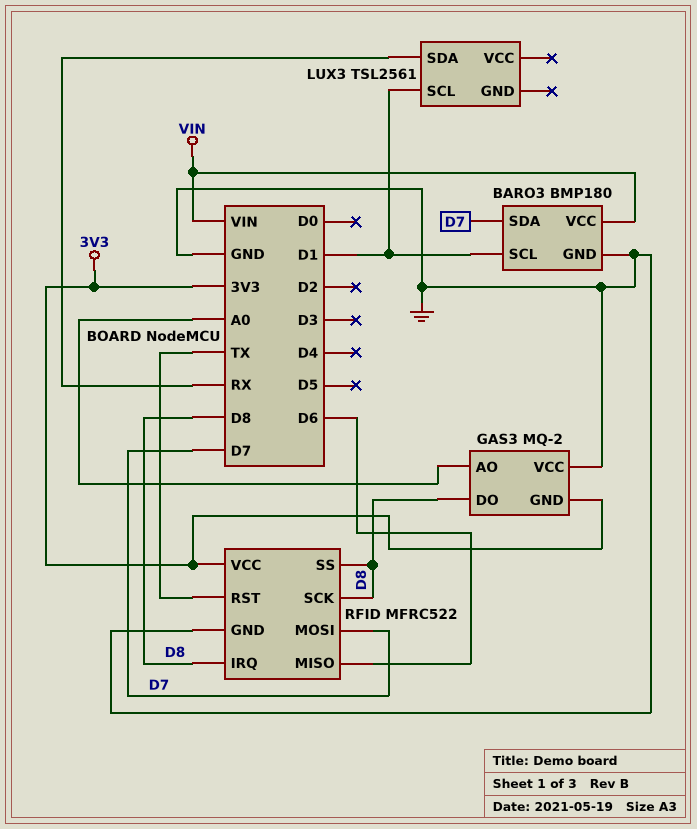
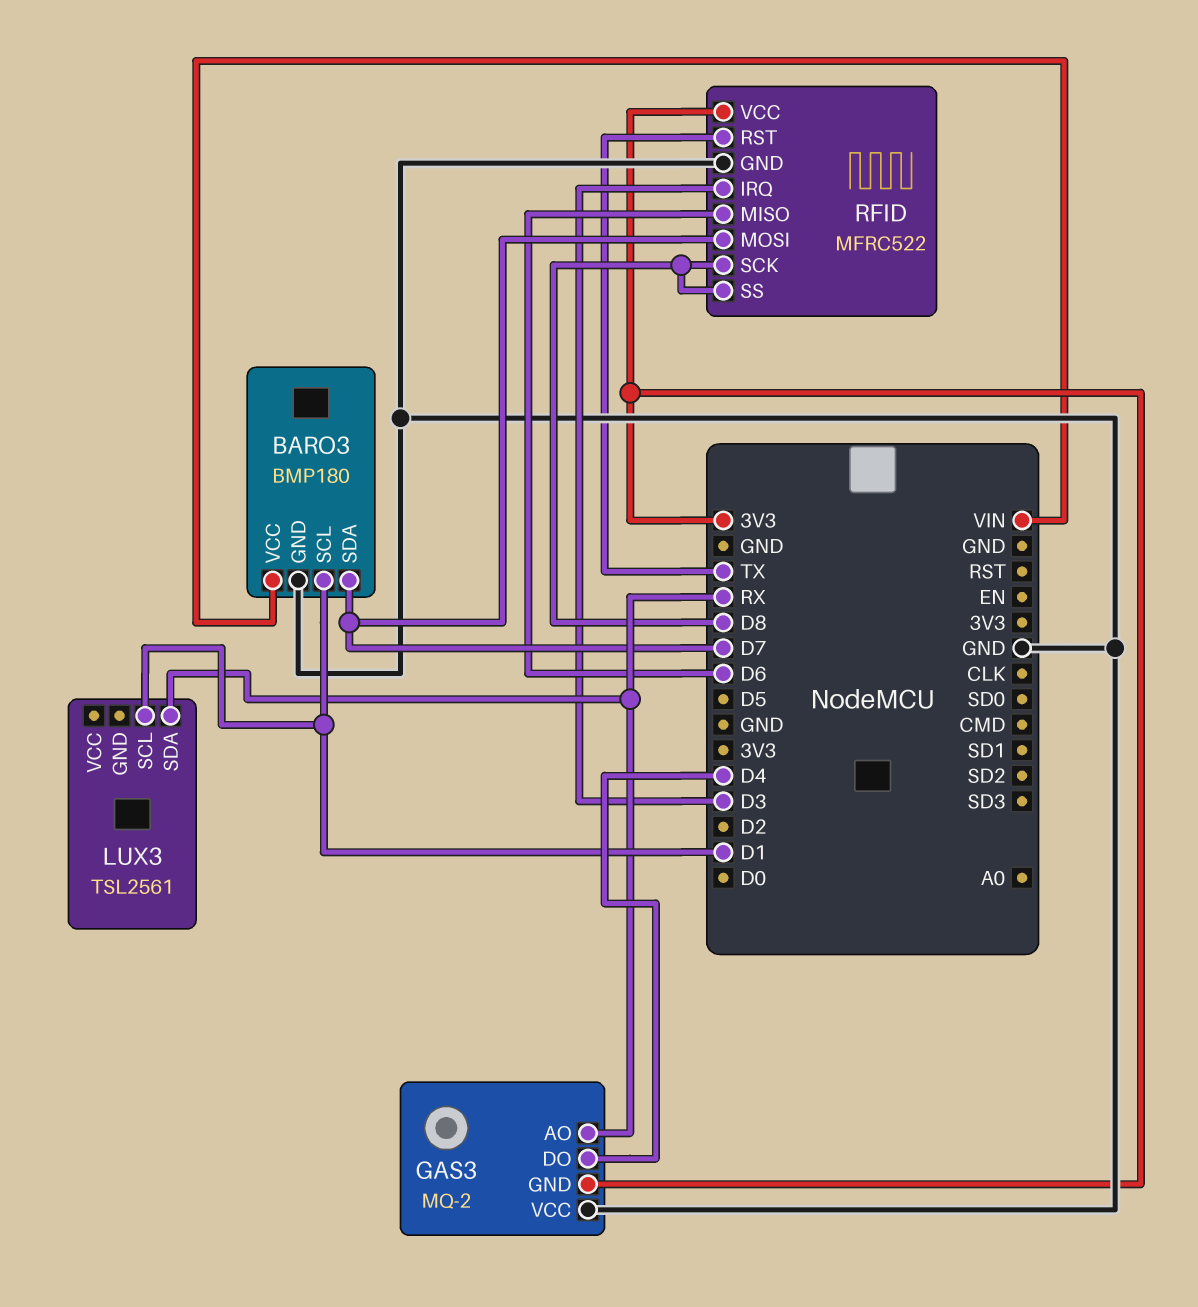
GAS3 pin AO: A0 -> RX
GAS3 pin DO: D8 -> D4
RFID pin IRQ: D8 -> D3

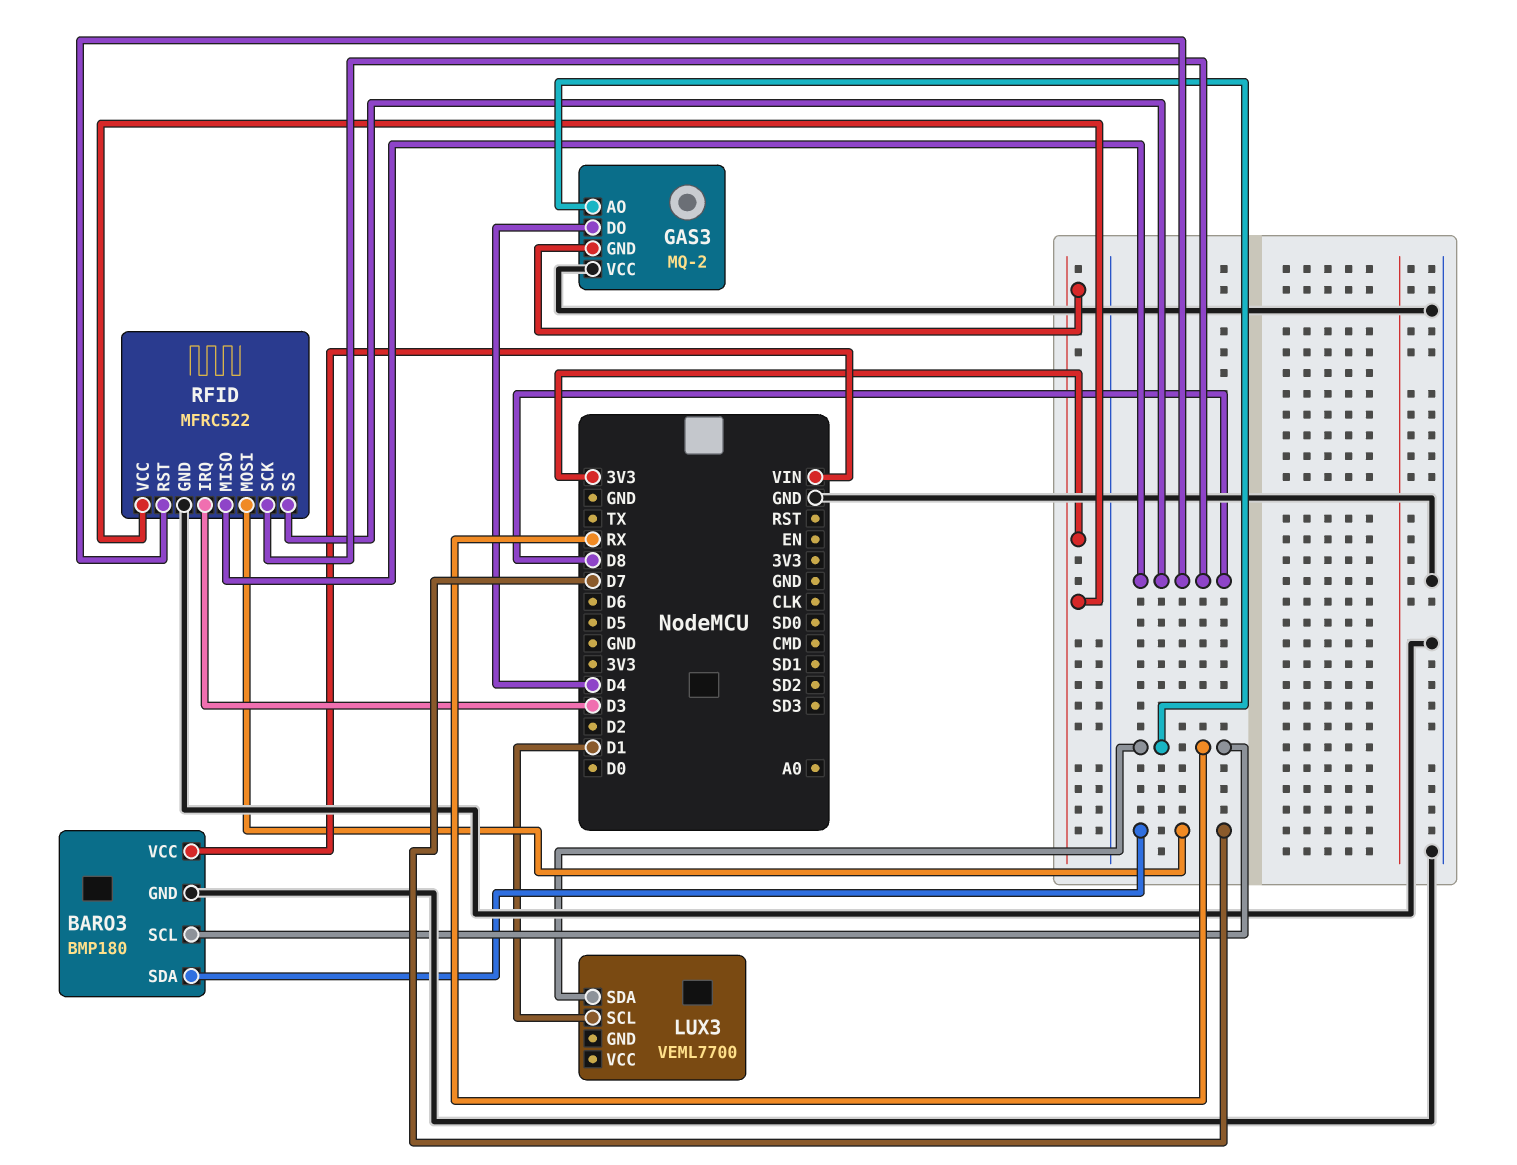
BARO3 pin SCL: D1 -> RX
LUX3: TSL2561 -> VEML7700
RFID pin MISO: D6 -> D8
RFID pin RST: TX -> D8

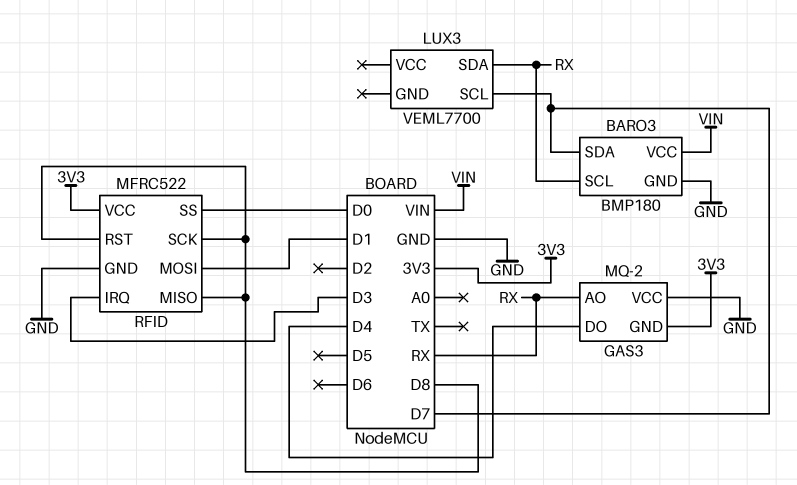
LUX3 pin SCL: D1 -> D7
RFID pin MOSI: D7 -> D1
RFID pin SS: D8 -> D0

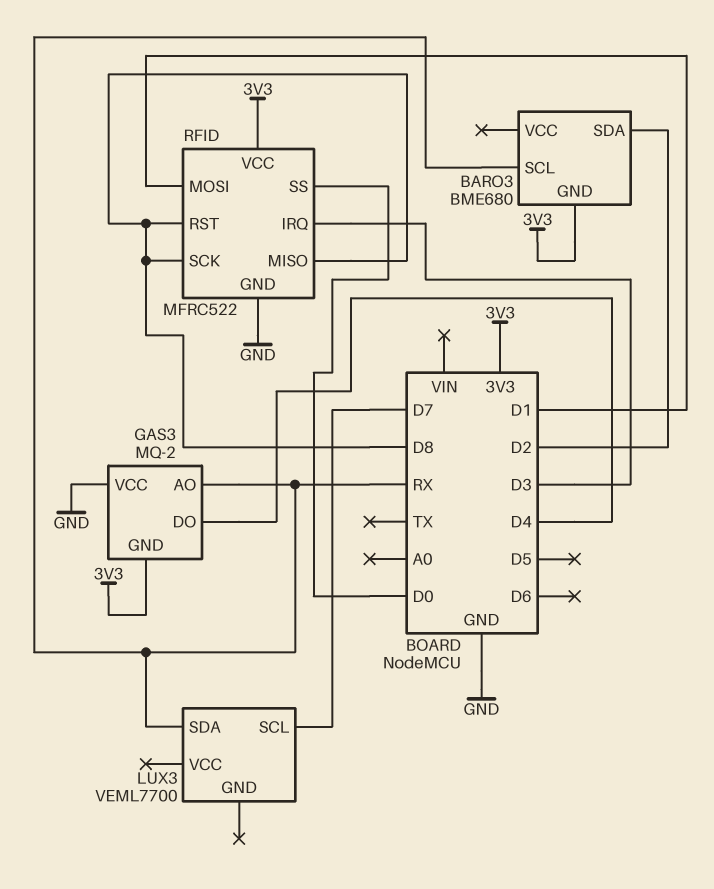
BARO3: BMP180 -> BME680
BARO3 pin GND: GND -> 3V3
BARO3 pin SDA: D7 -> D2
BARO3 pin VCC: VIN -> none

